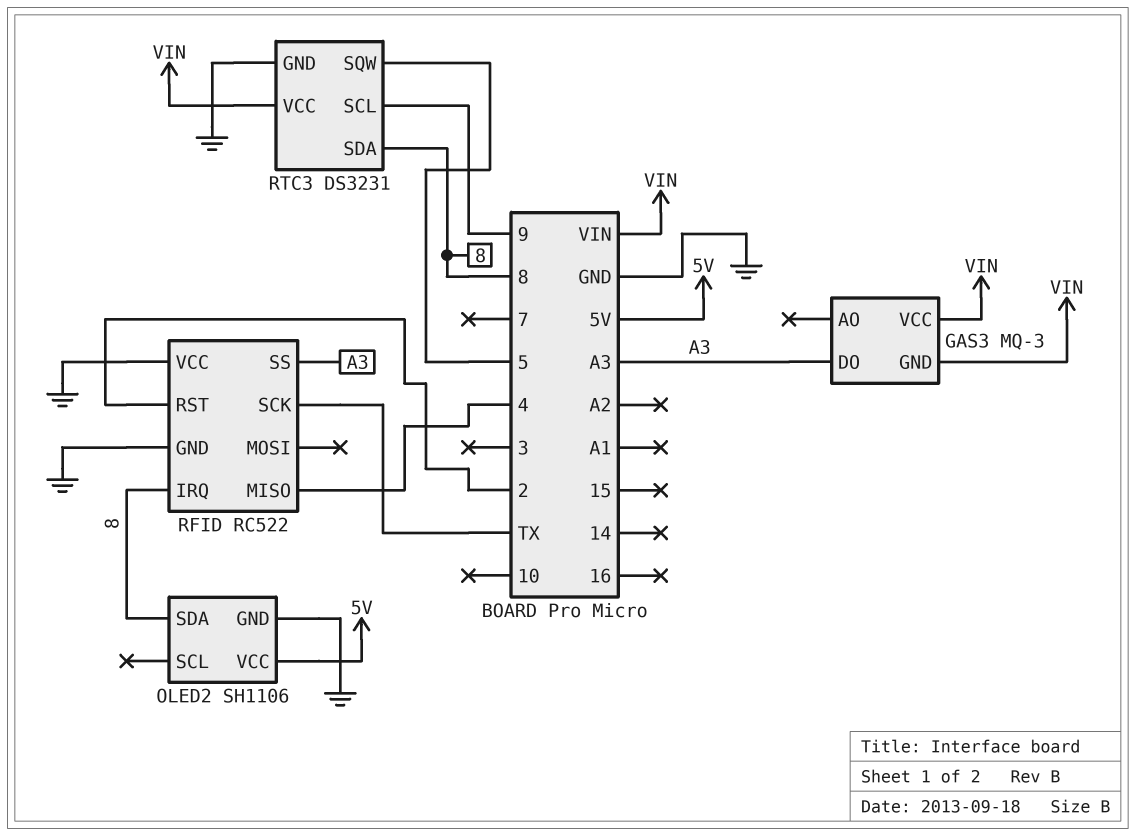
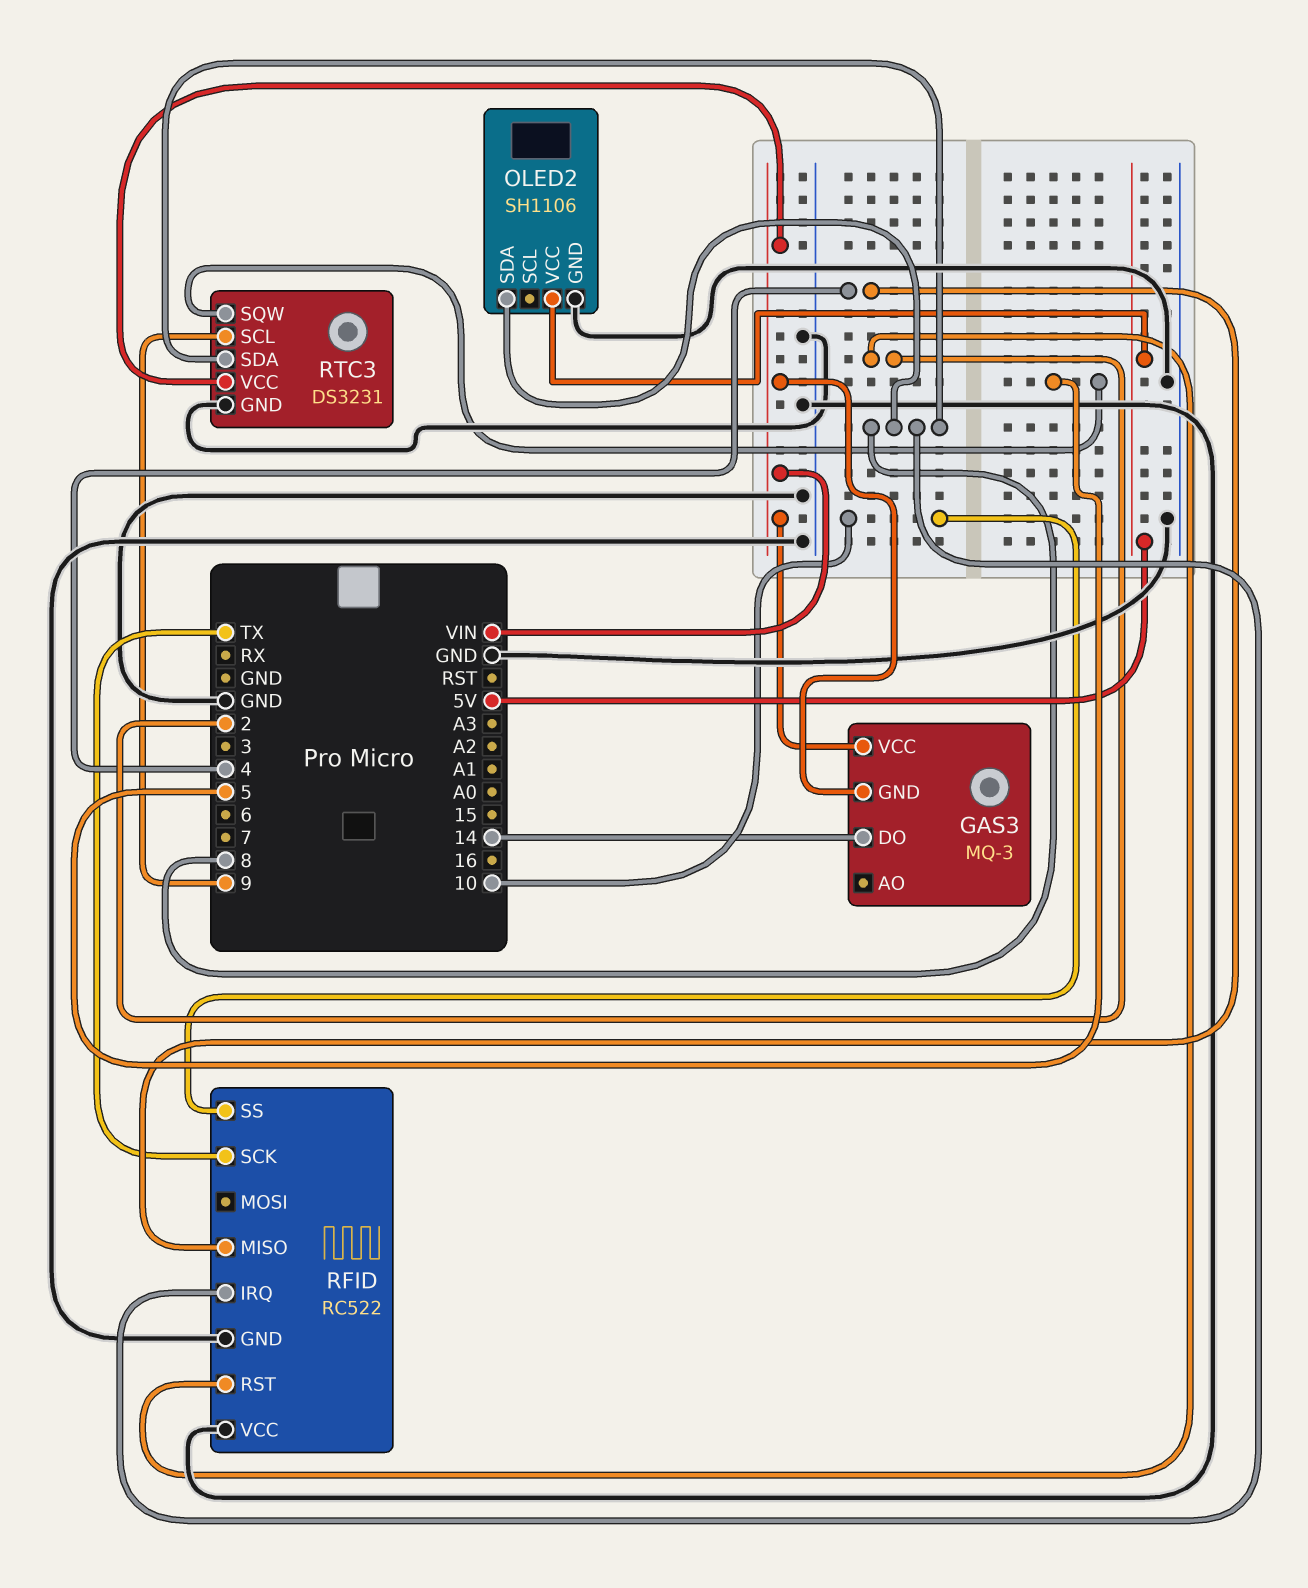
GAS3 pin DO: A3 -> 14
RFID pin SS: A3 -> 10

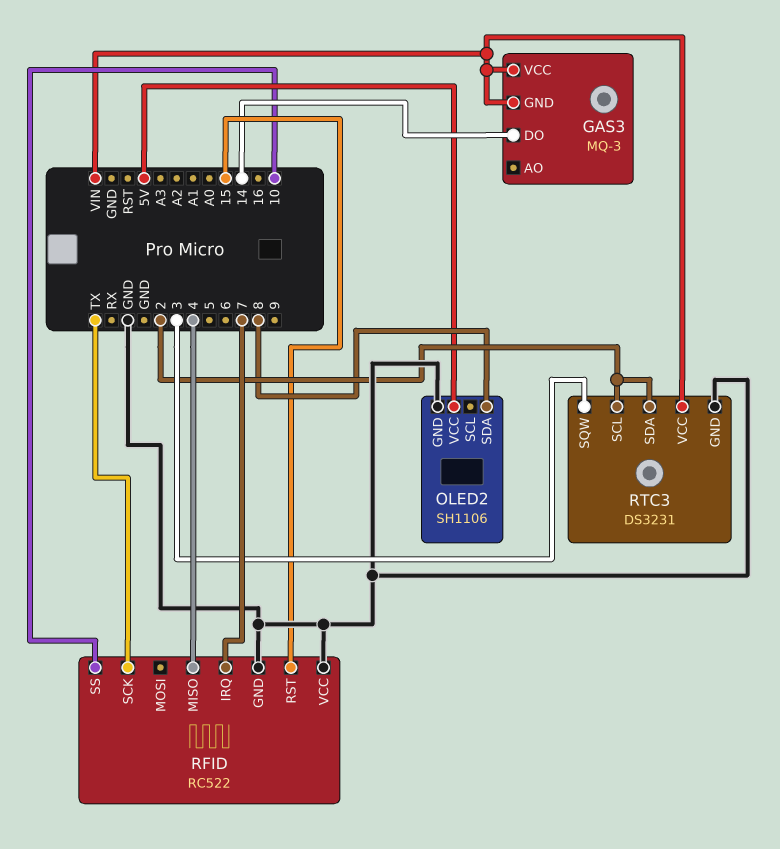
RFID pin IRQ: 8 -> 7
RFID pin RST: 2 -> 15
RTC3 pin SCL: 9 -> 2
RTC3 pin SDA: 8 -> 2
RTC3 pin SQW: 5 -> 3

